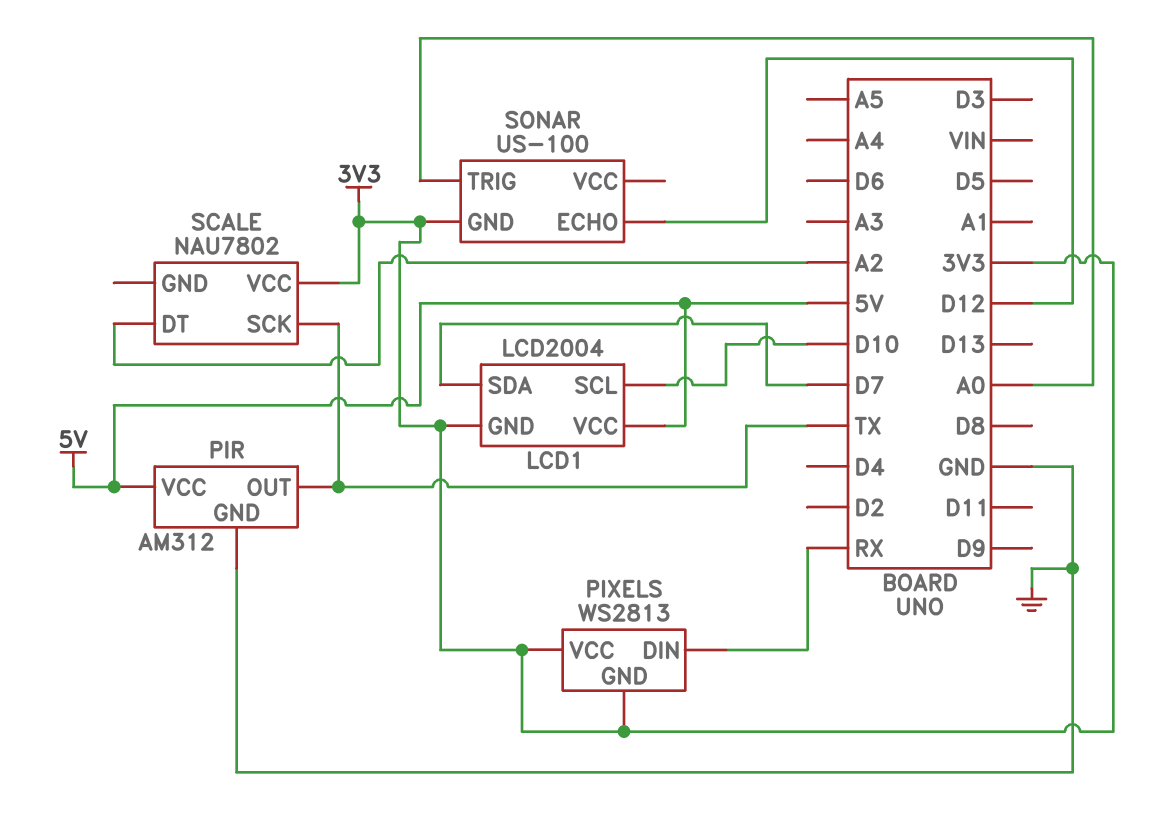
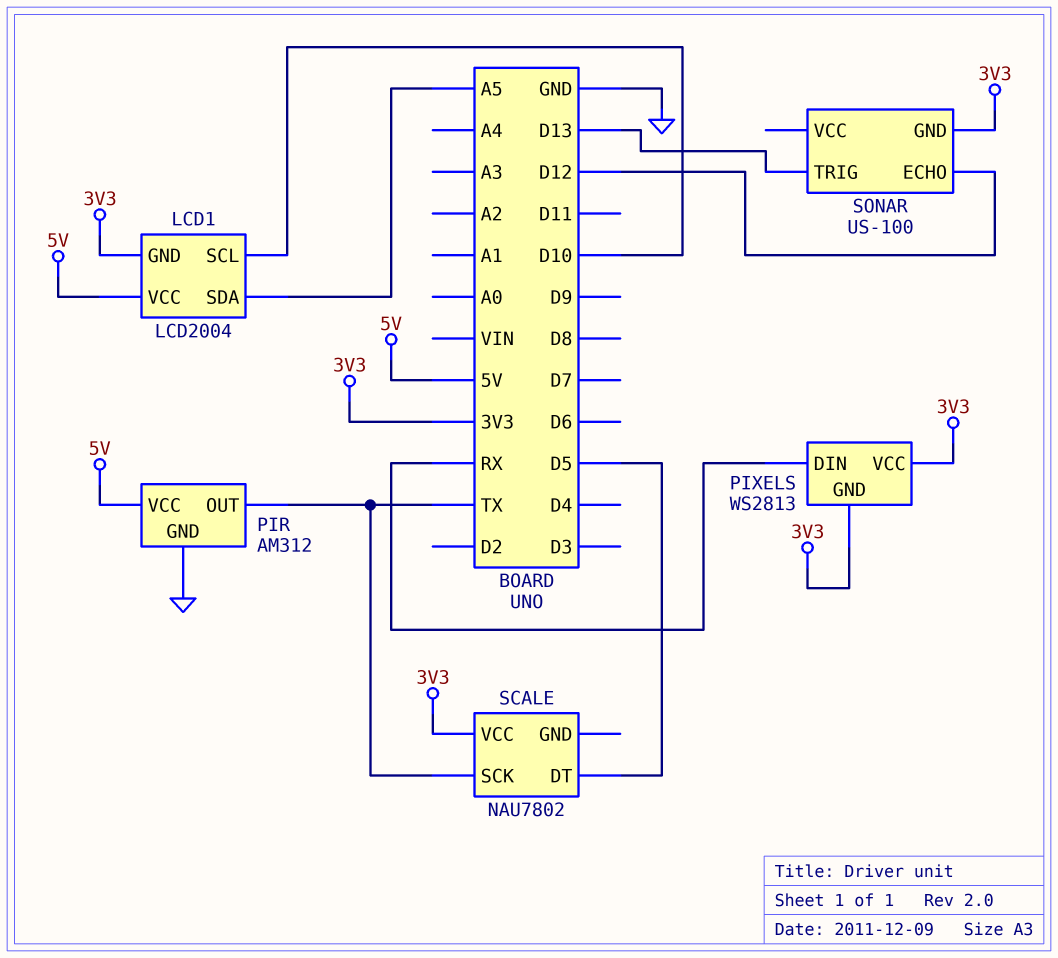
LCD1 pin SDA: D7 -> A5
SCALE pin DT: A2 -> D5
SONAR pin TRIG: A0 -> D13

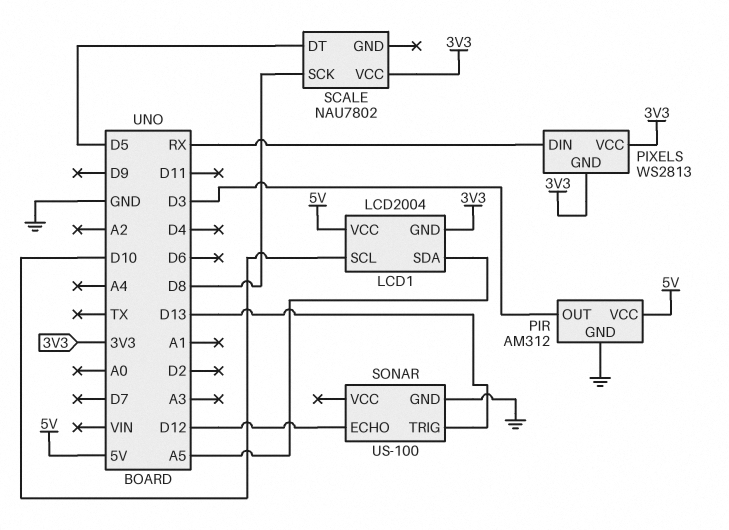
PIR pin OUT: TX -> D3
SCALE pin SCK: TX -> D8
SONAR pin GND: 3V3 -> GND

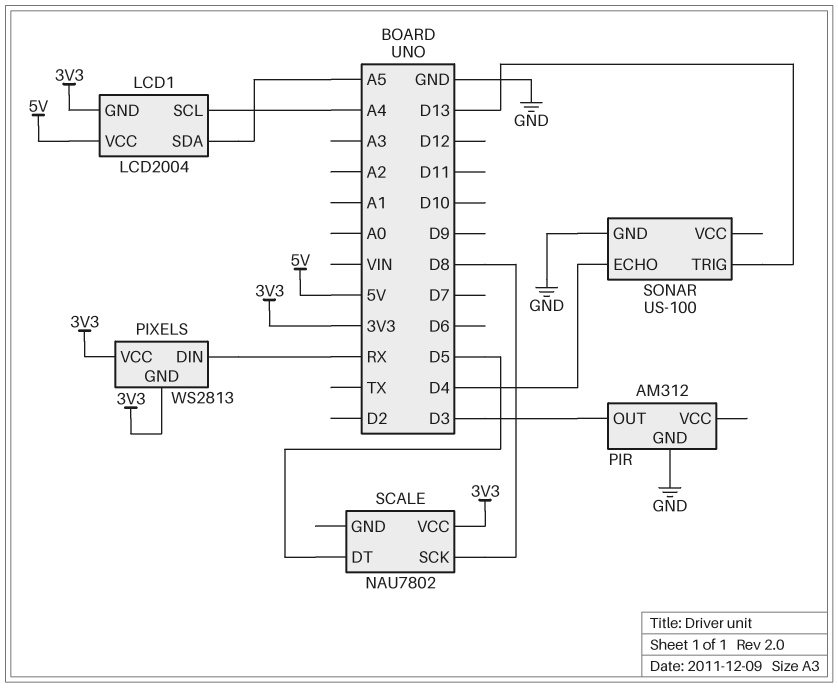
LCD1 pin SCL: D10 -> A4
PIR pin VCC: 5V -> none
SONAR pin ECHO: D12 -> D4

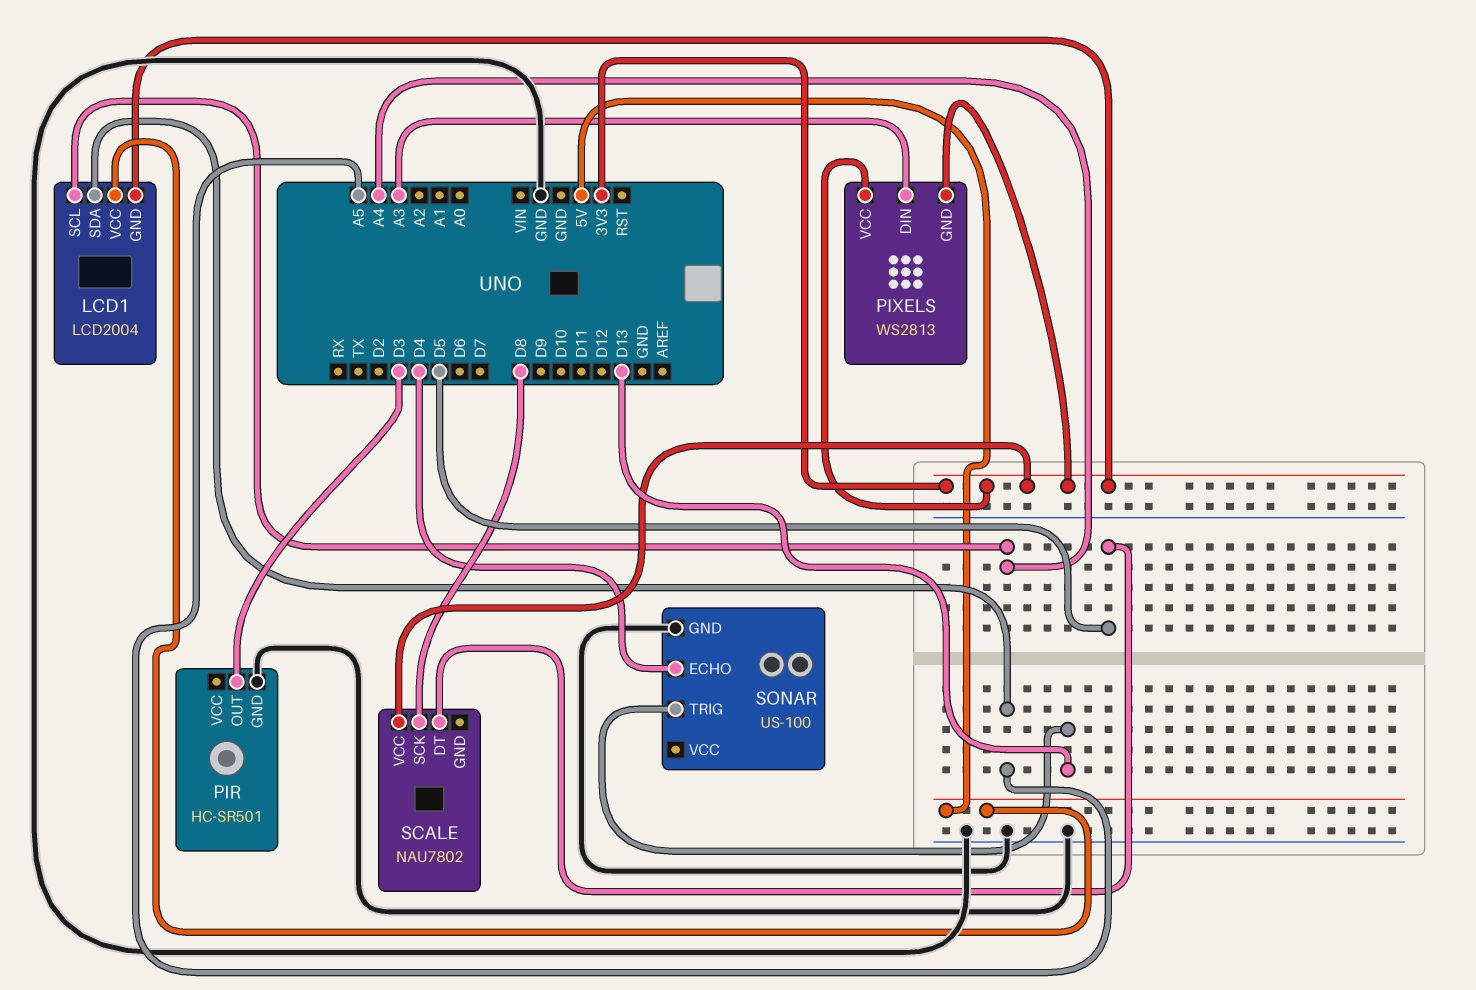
PIR: AM312 -> HC-SR501
PIXELS pin DIN: RX -> A3

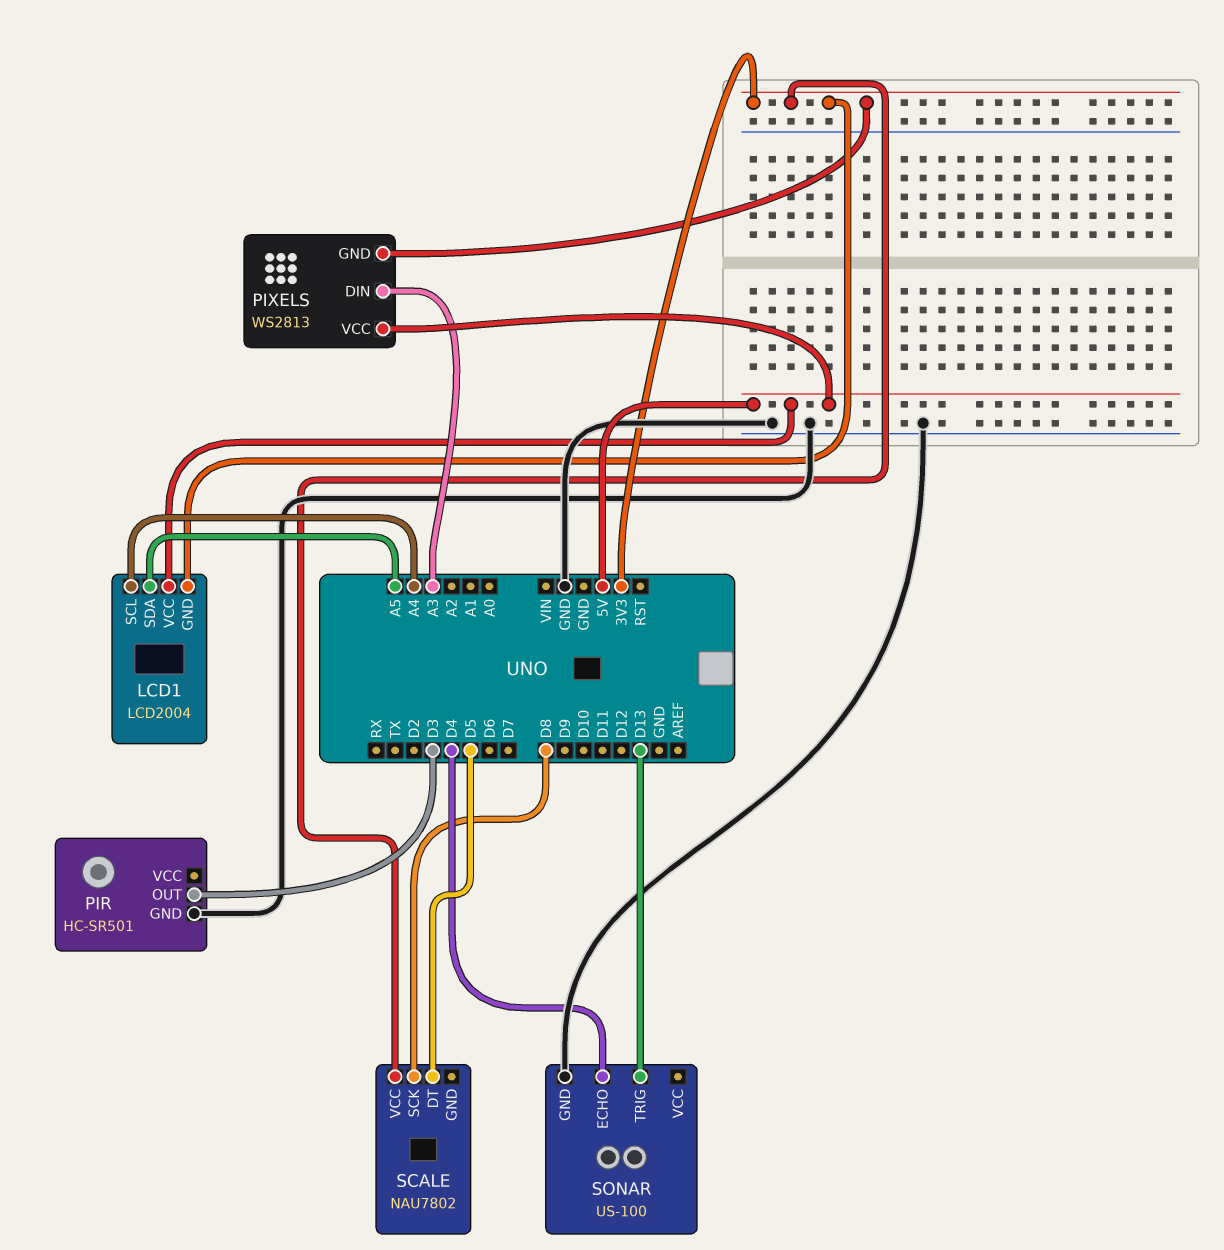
PIXELS pin VCC: 3V3 -> 5V

